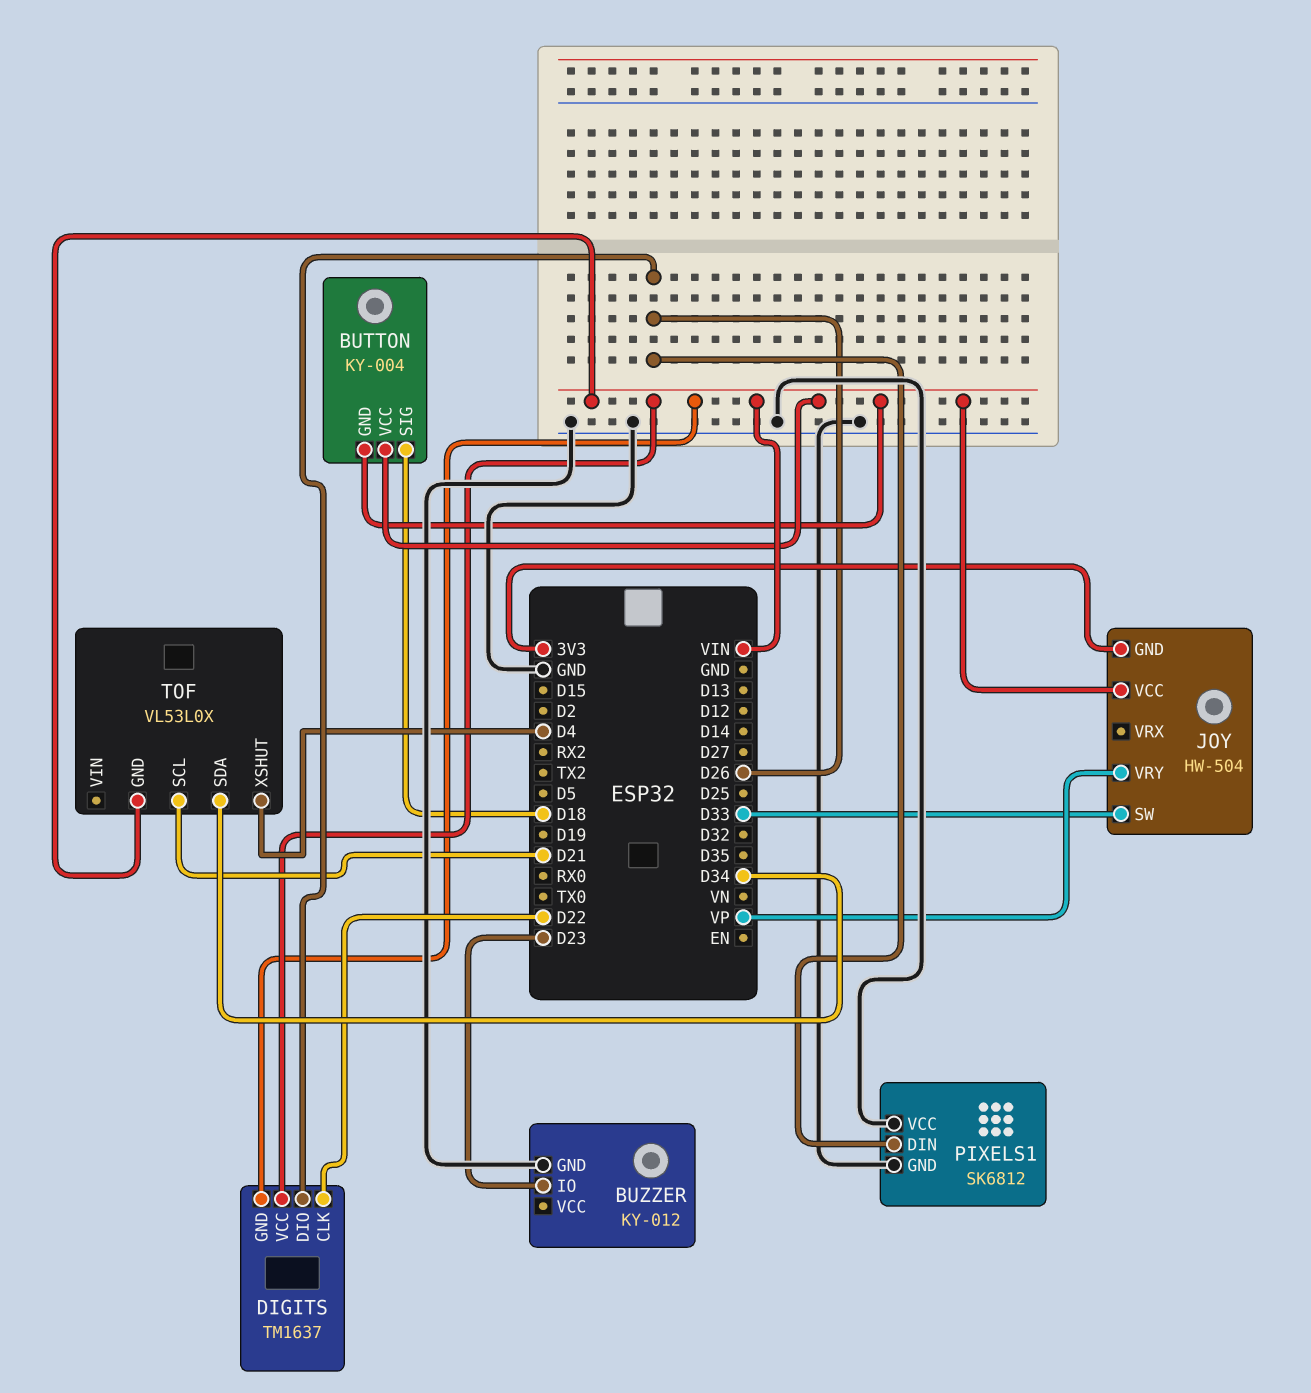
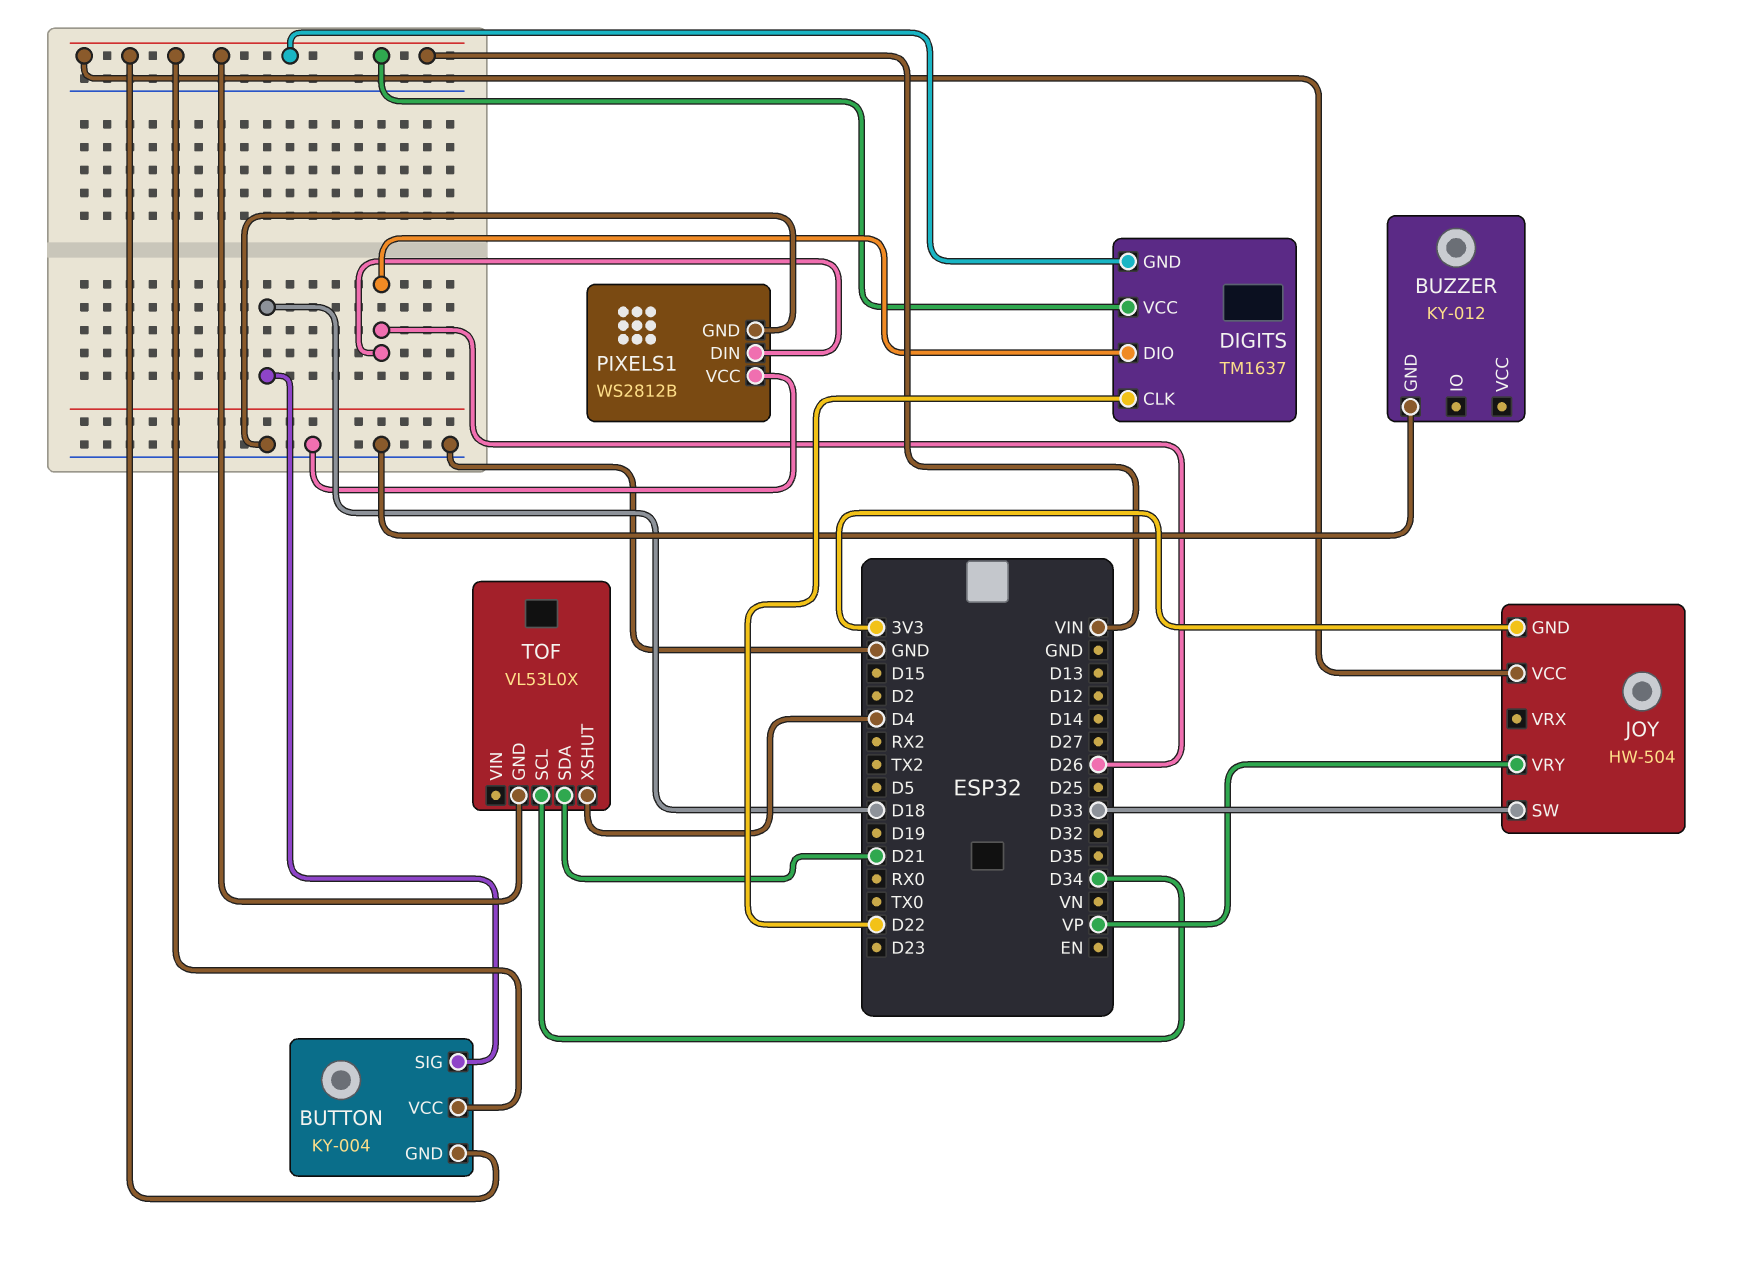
BUZZER pin IO: D23 -> none
PIXELS1: SK6812 -> WS2812B
TOF pin SCL: D21 -> D34
TOF pin SDA: D34 -> D21

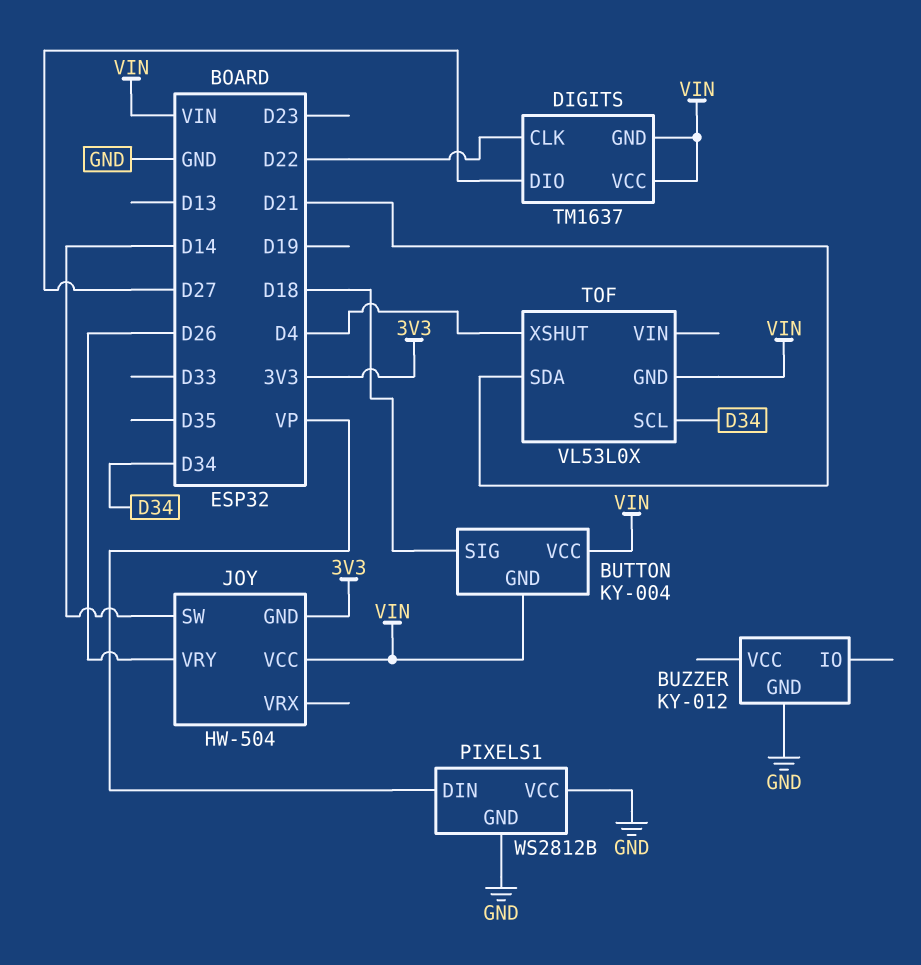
DIGITS pin DIO: D26 -> D27
JOY pin SW: D33 -> D14
JOY pin VRY: VP -> D26
PIXELS1 pin DIN: D26 -> VP

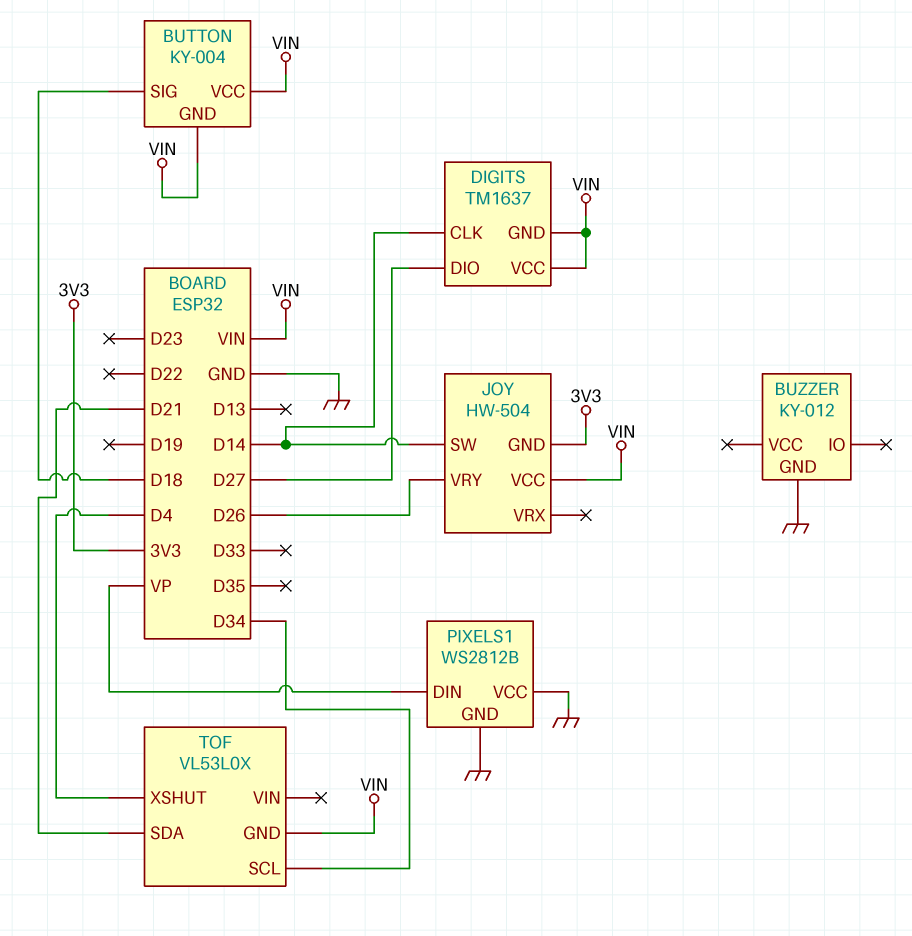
DIGITS pin CLK: D22 -> D14

